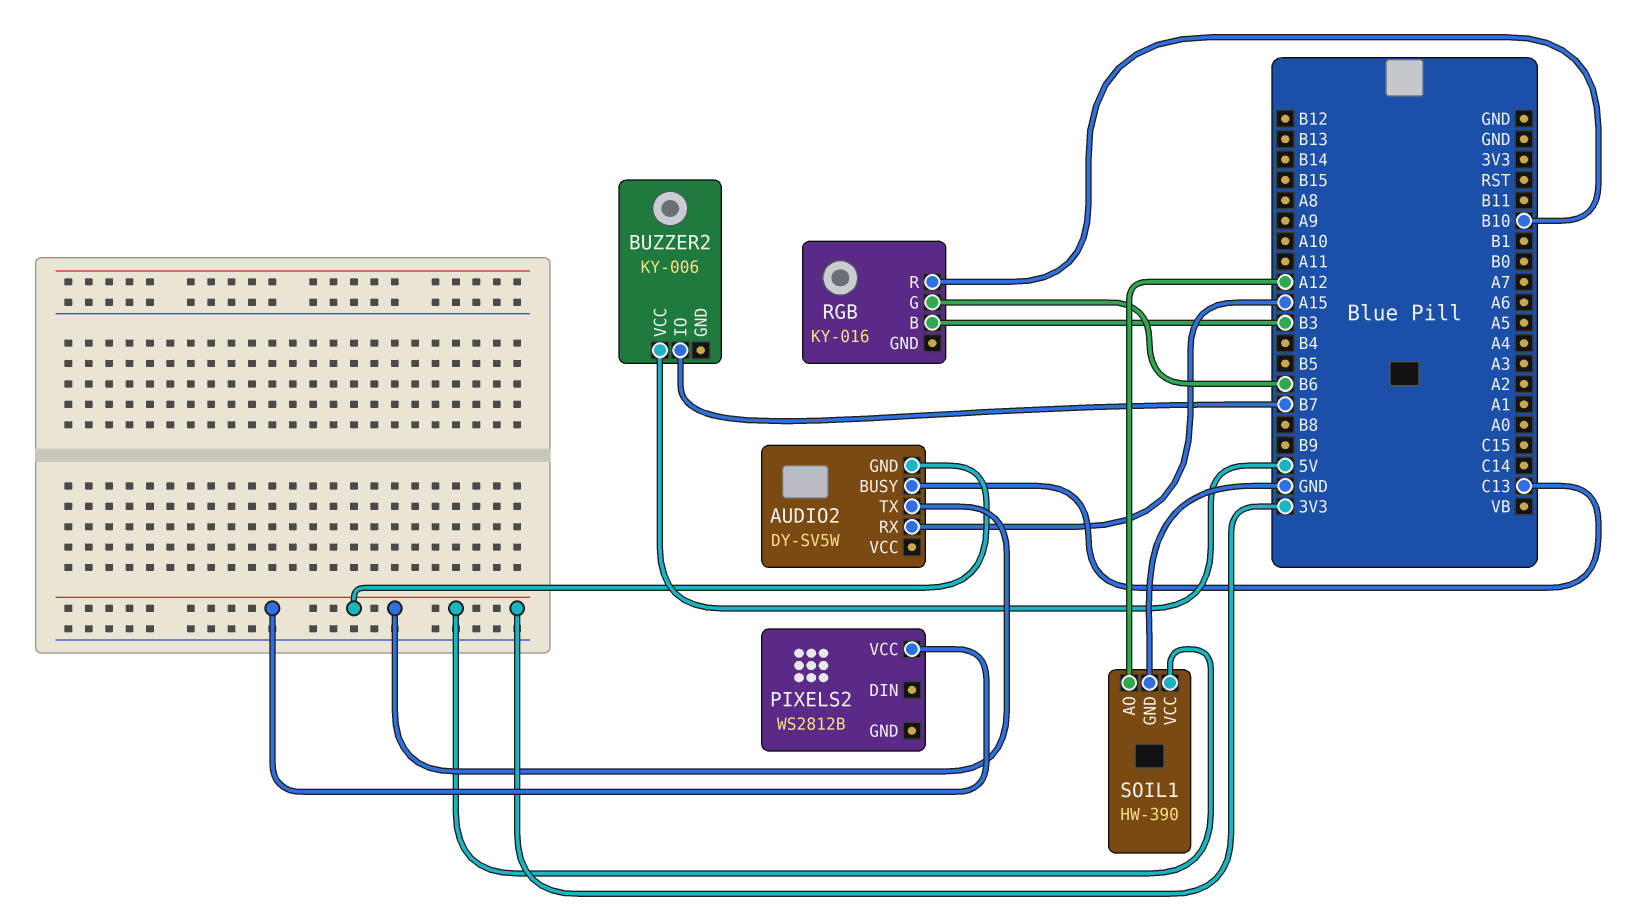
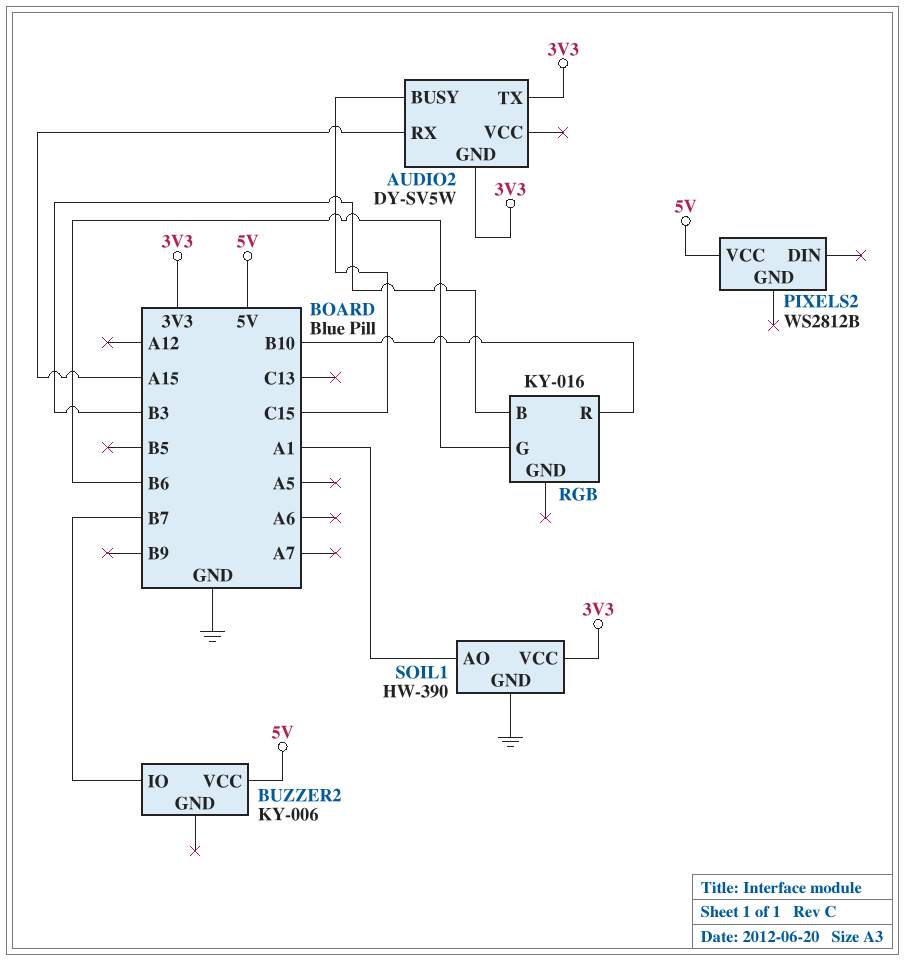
AUDIO2 pin BUSY: C13 -> C15
PIXELS2 pin VCC: 3V3 -> 5V
SOIL1 pin AO: A12 -> A1

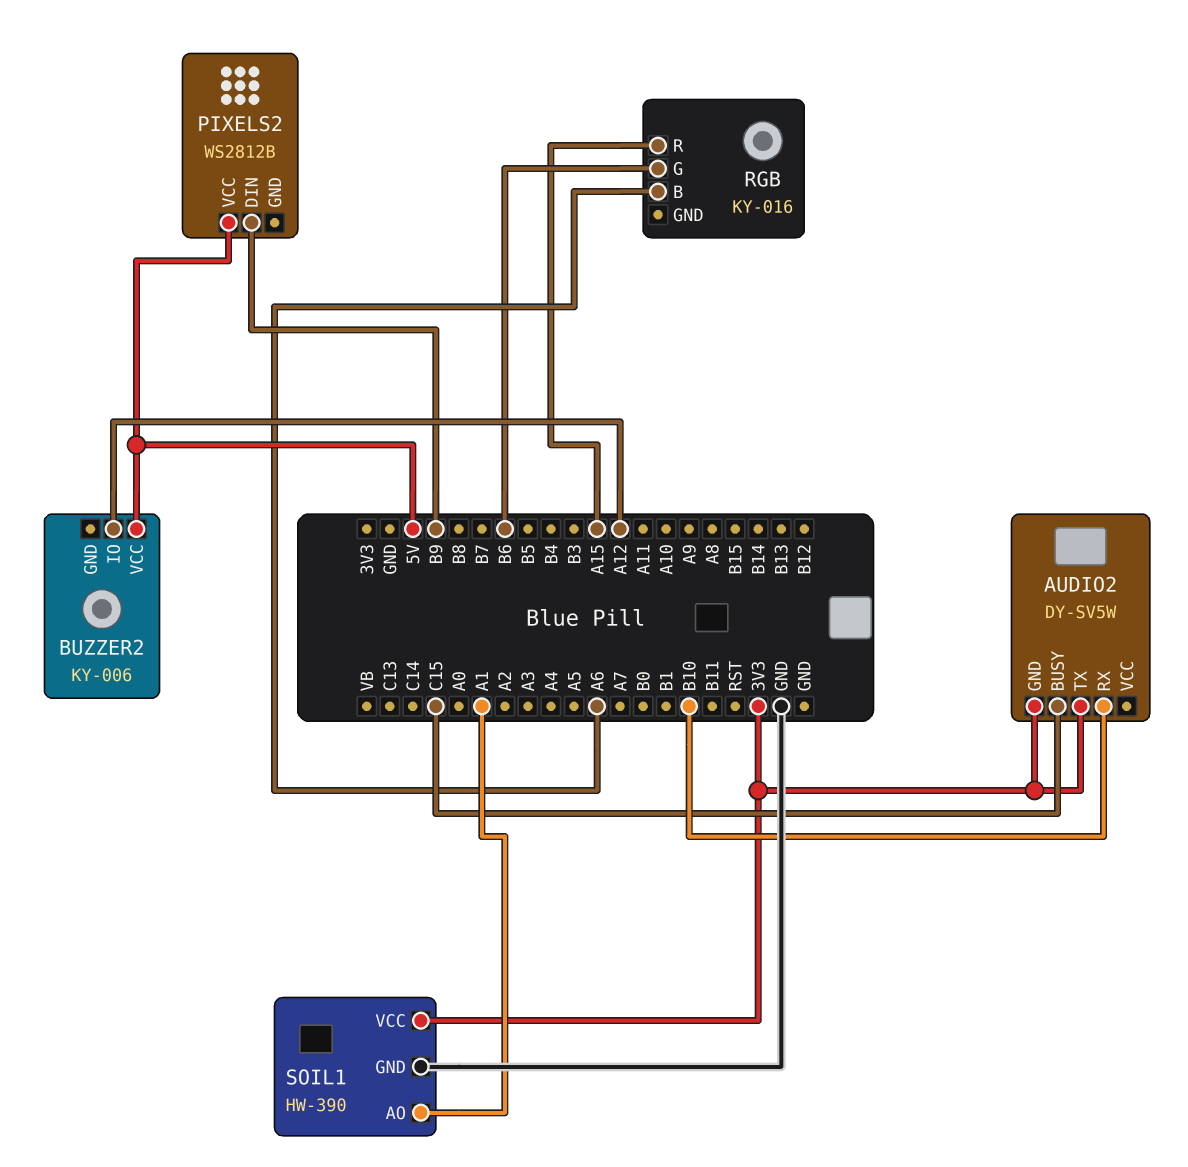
AUDIO2 pin RX: A15 -> B10
BUZZER2 pin IO: B7 -> A12
PIXELS2 pin DIN: none -> B9
RGB pin B: B3 -> A6
RGB pin R: B10 -> A15

